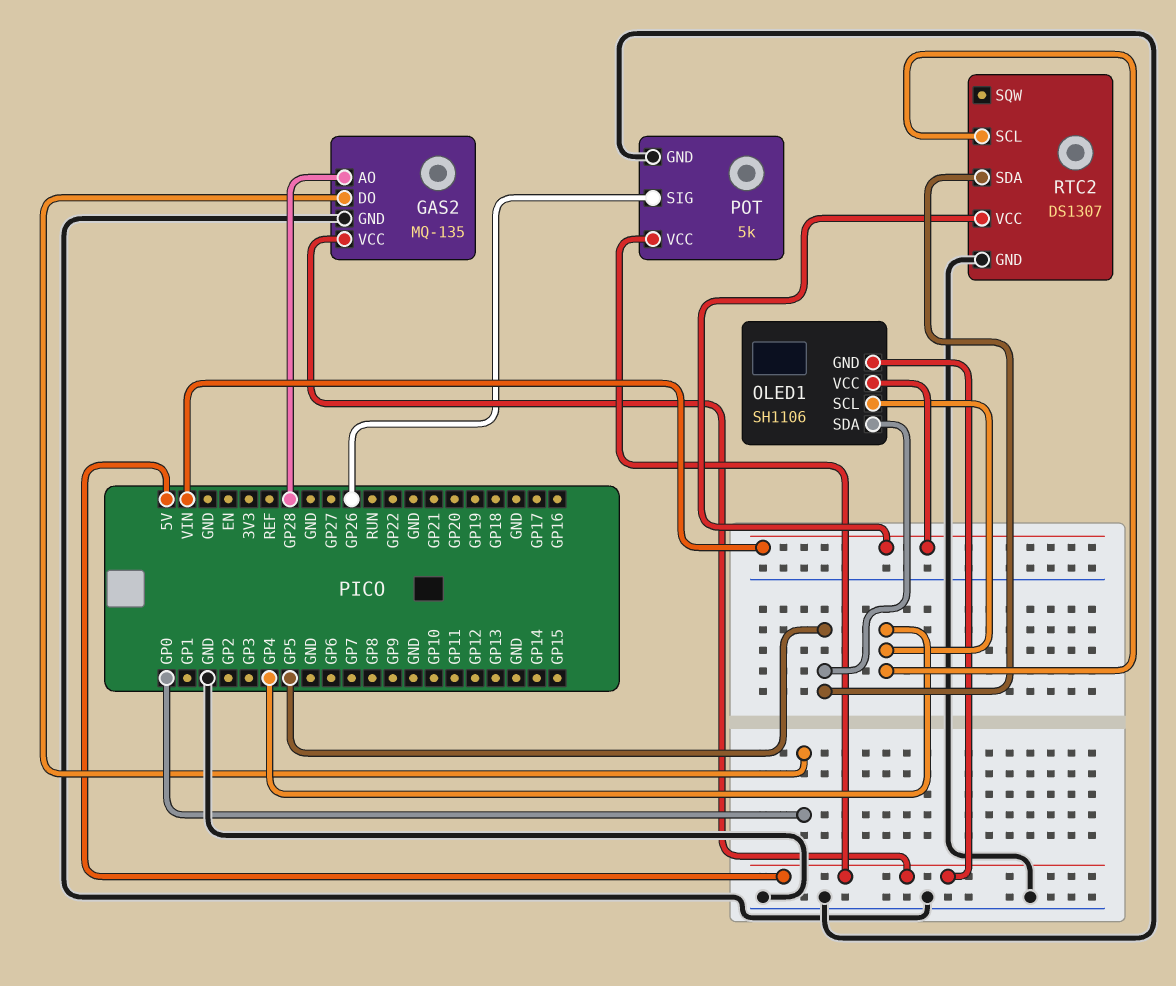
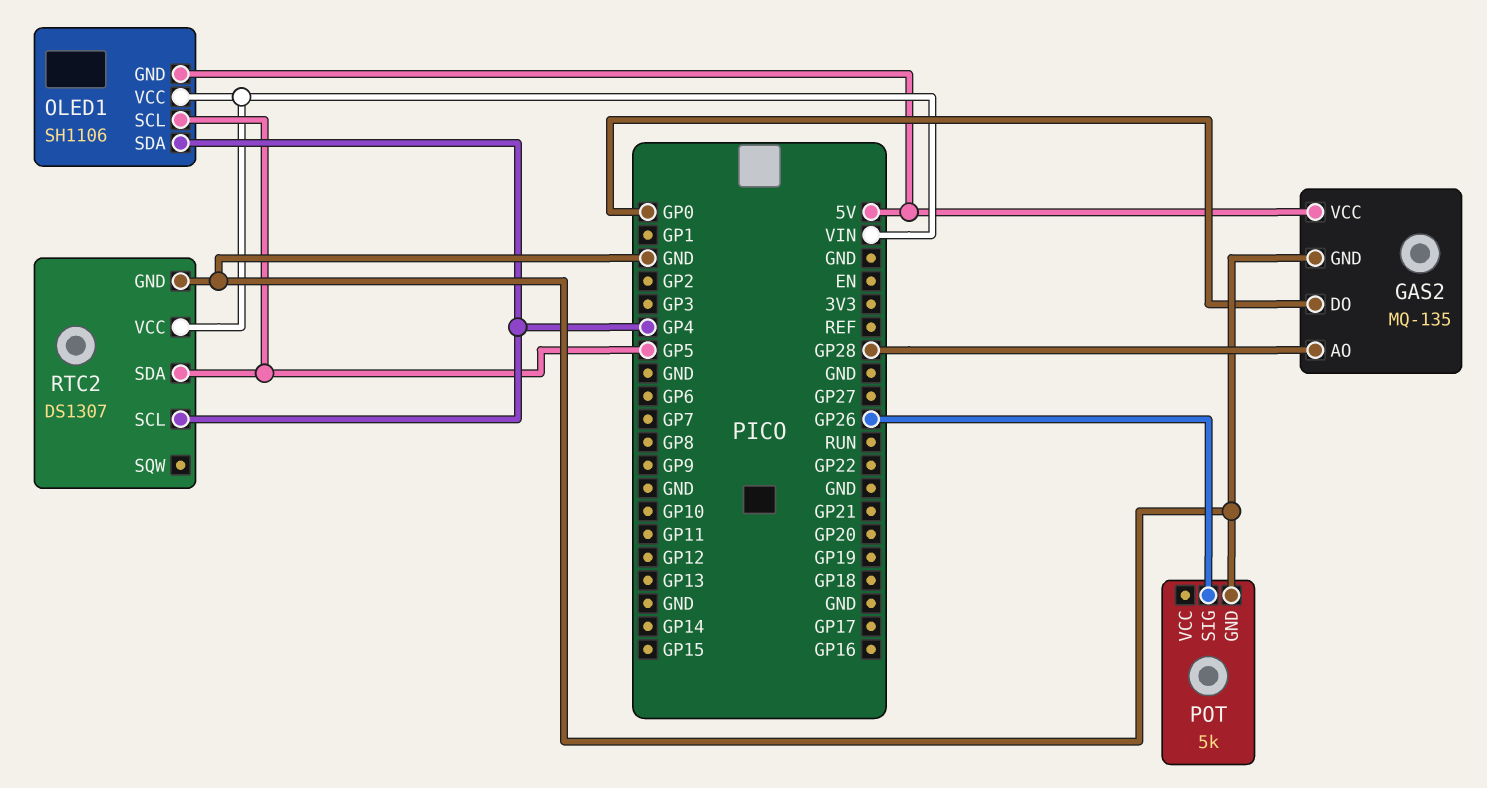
OLED1 pin SCL: GP4 -> GP5
OLED1 pin SDA: GP5 -> GP4
POT pin VCC: 5V -> none

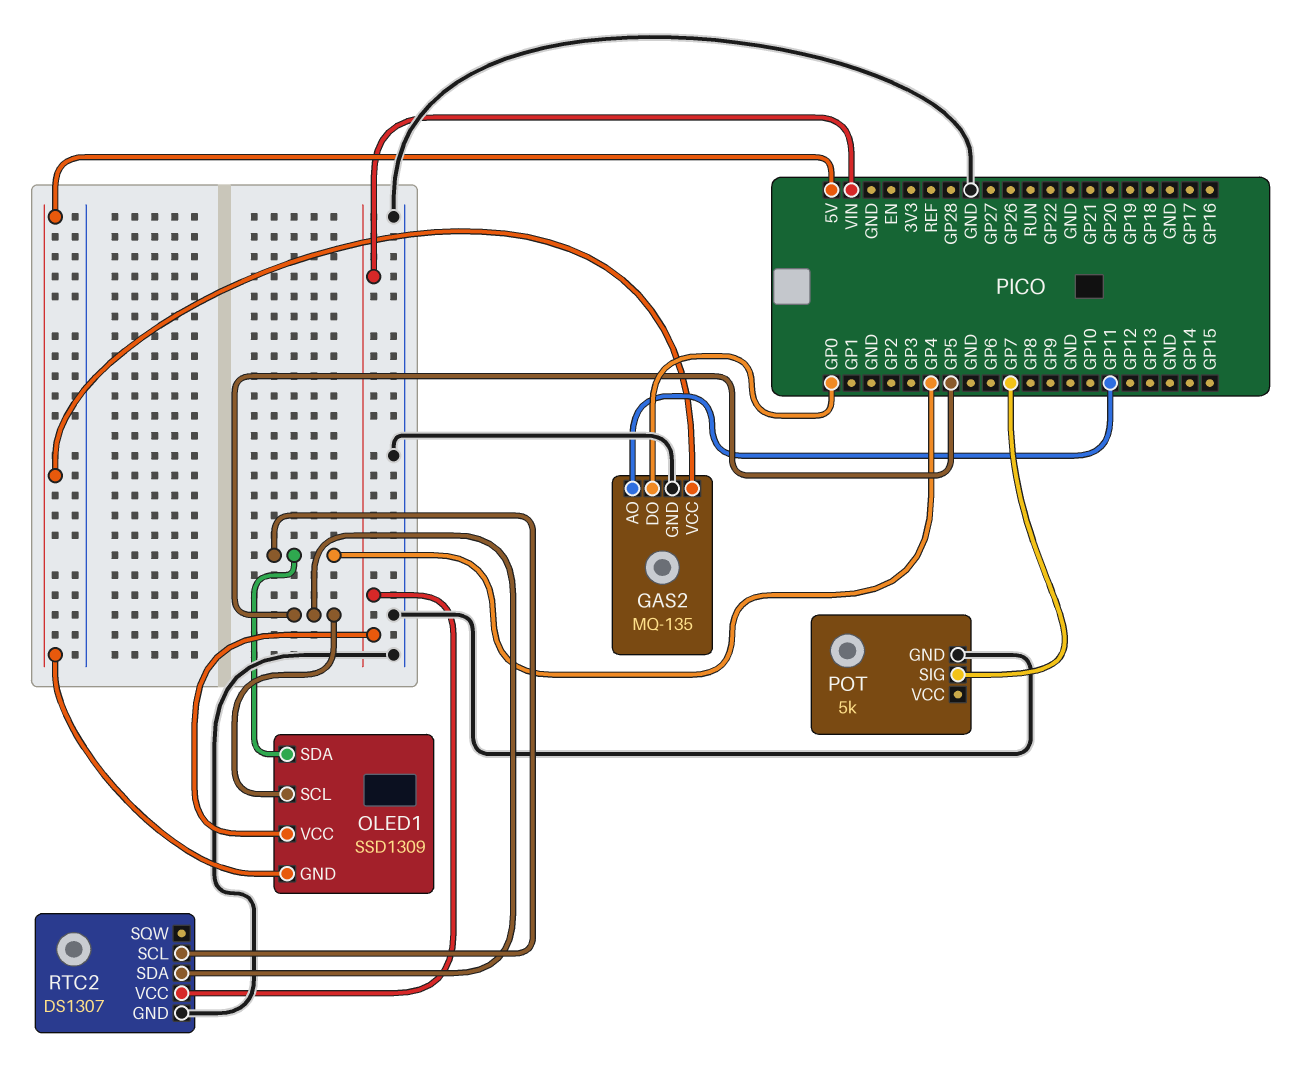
GAS2 pin AO: GP28 -> GP11
OLED1: SH1106 -> SSD1309
POT pin SIG: GP26 -> GP7

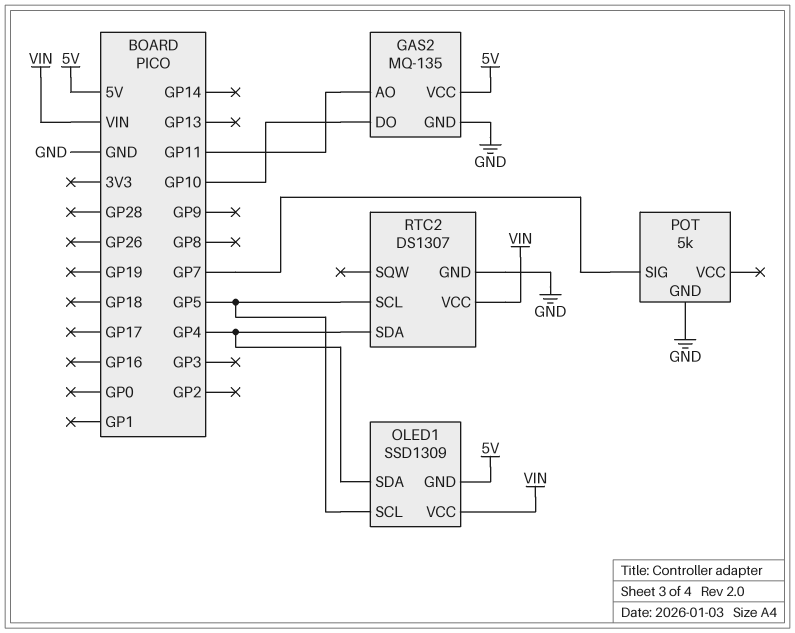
GAS2 pin DO: GP0 -> GP10
RTC2 pin SCL: GP4 -> GP5
RTC2 pin SDA: GP5 -> GP4

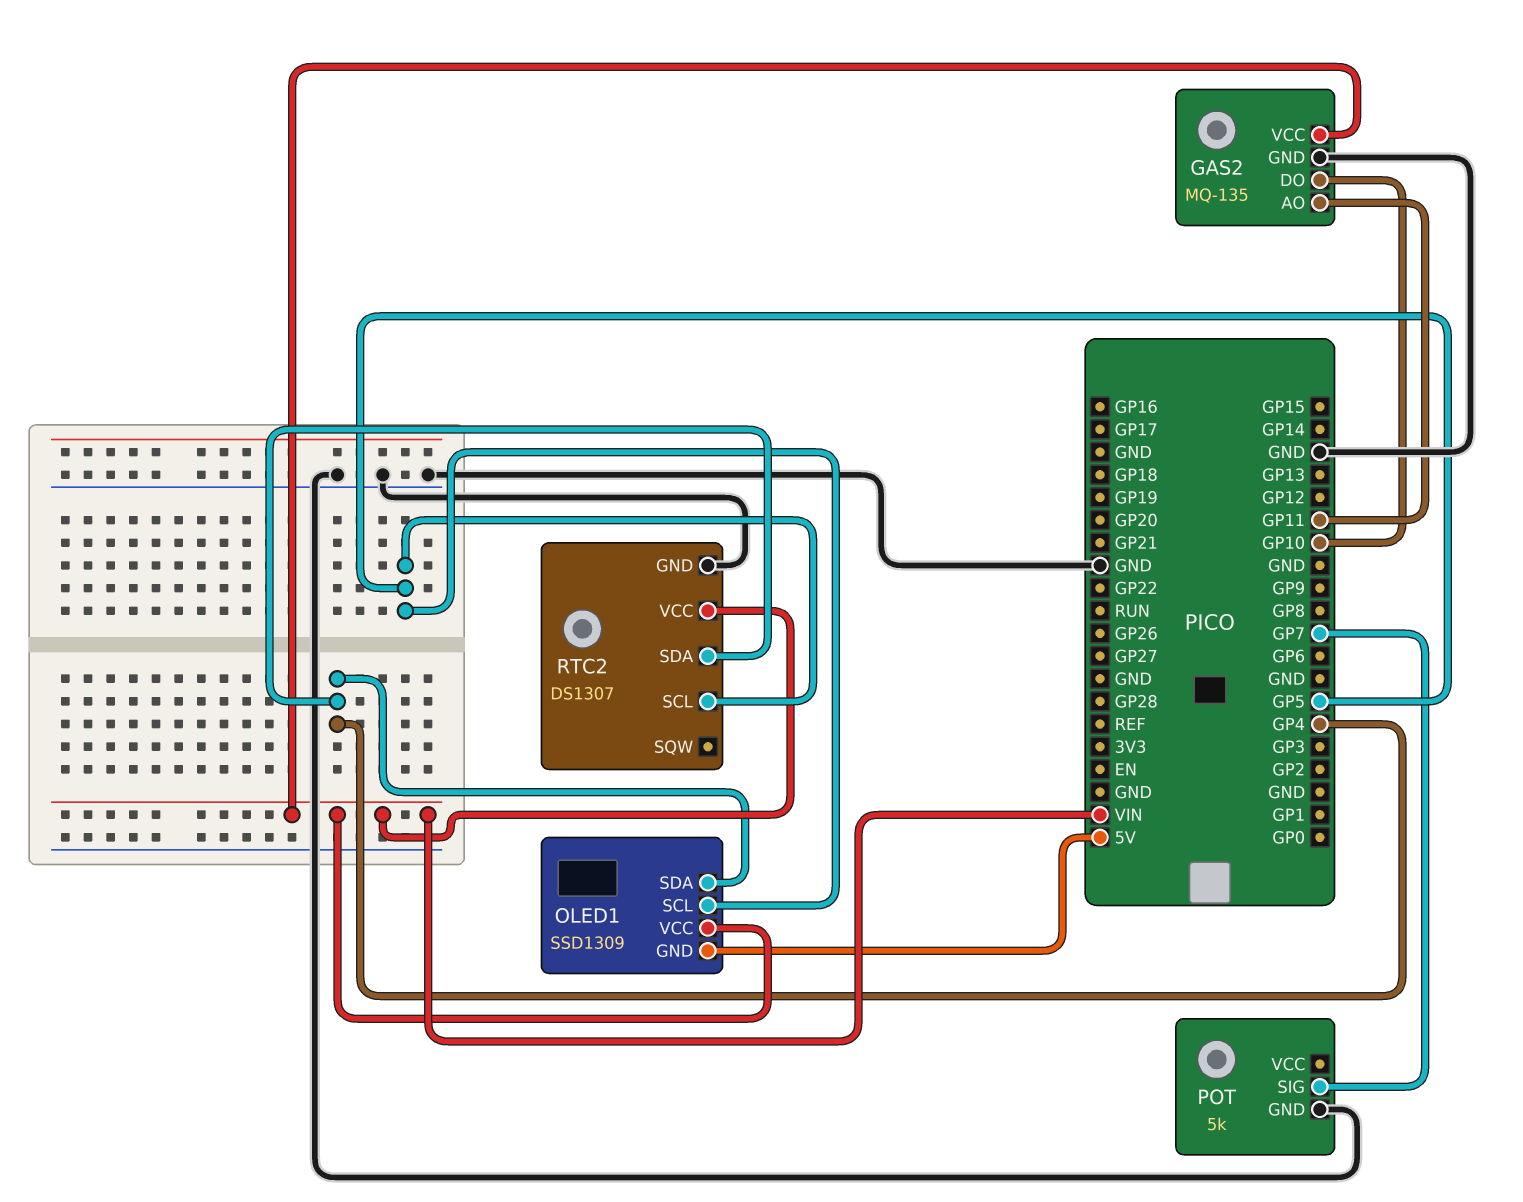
GAS2 pin VCC: 5V -> VIN

